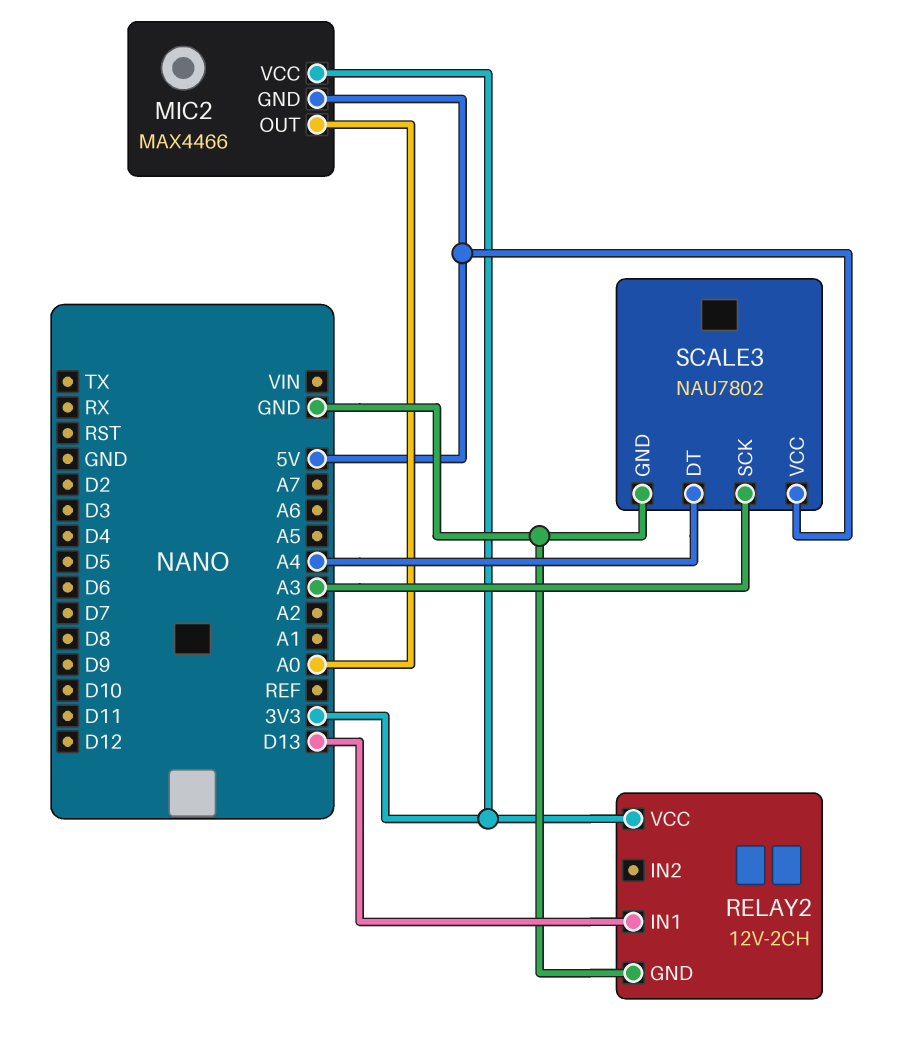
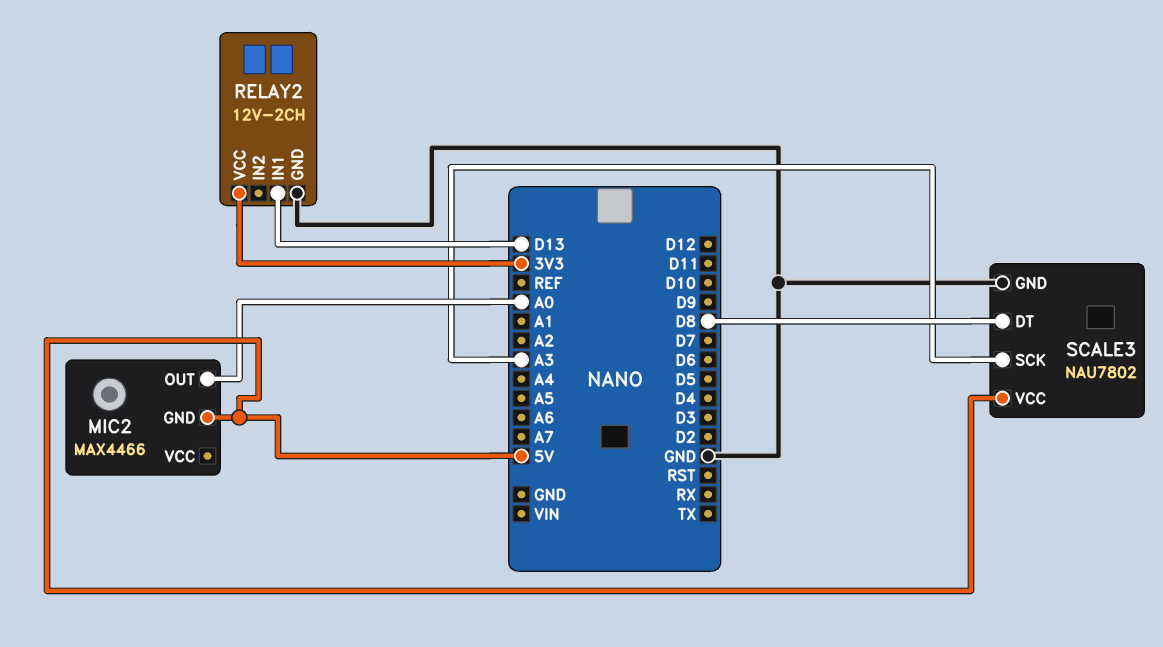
MIC2 pin VCC: 3V3 -> none
SCALE3 pin DT: A4 -> D8

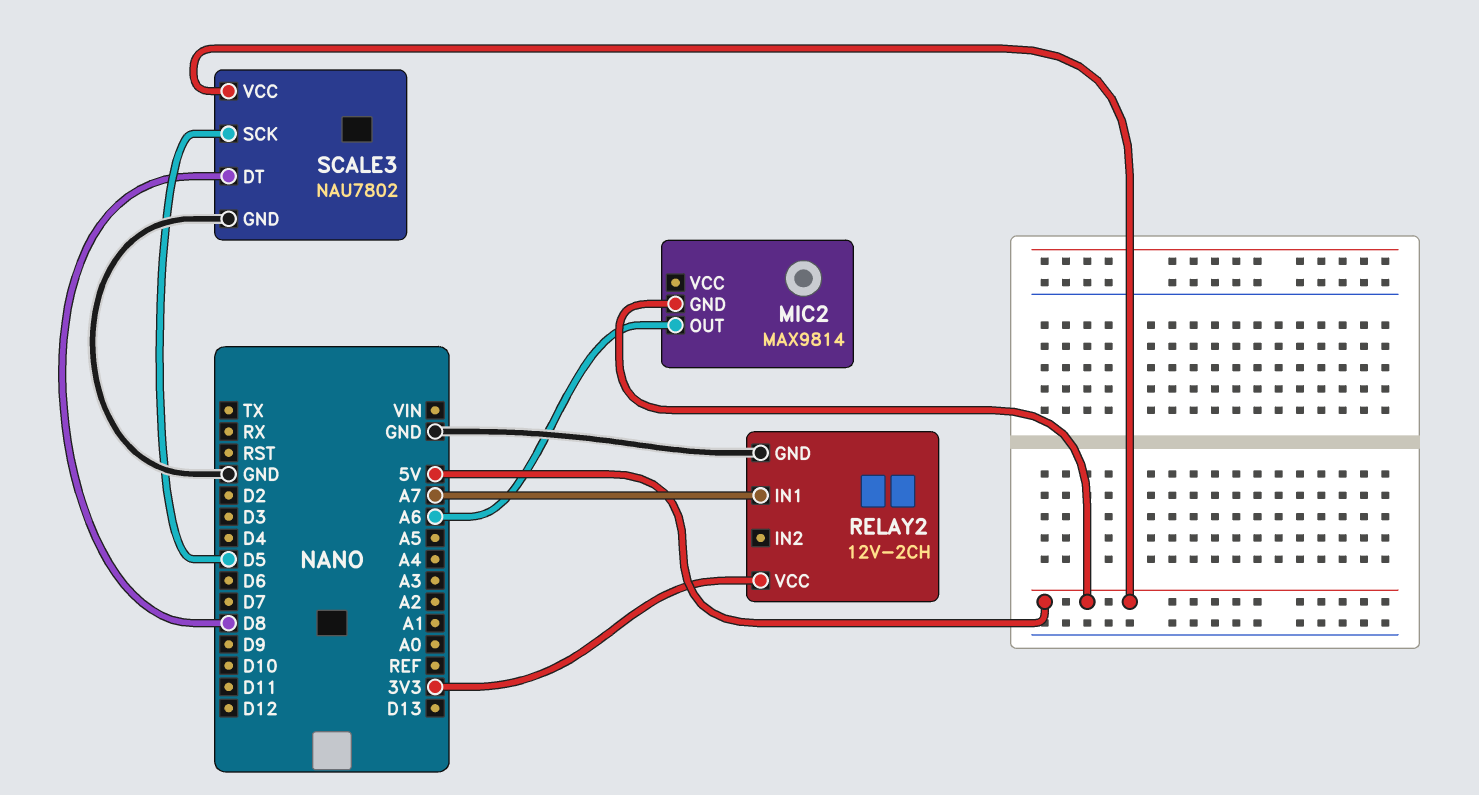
MIC2: MAX4466 -> MAX9814
MIC2 pin OUT: A0 -> A6
RELAY2 pin IN1: D13 -> A7
SCALE3 pin SCK: A3 -> D5

